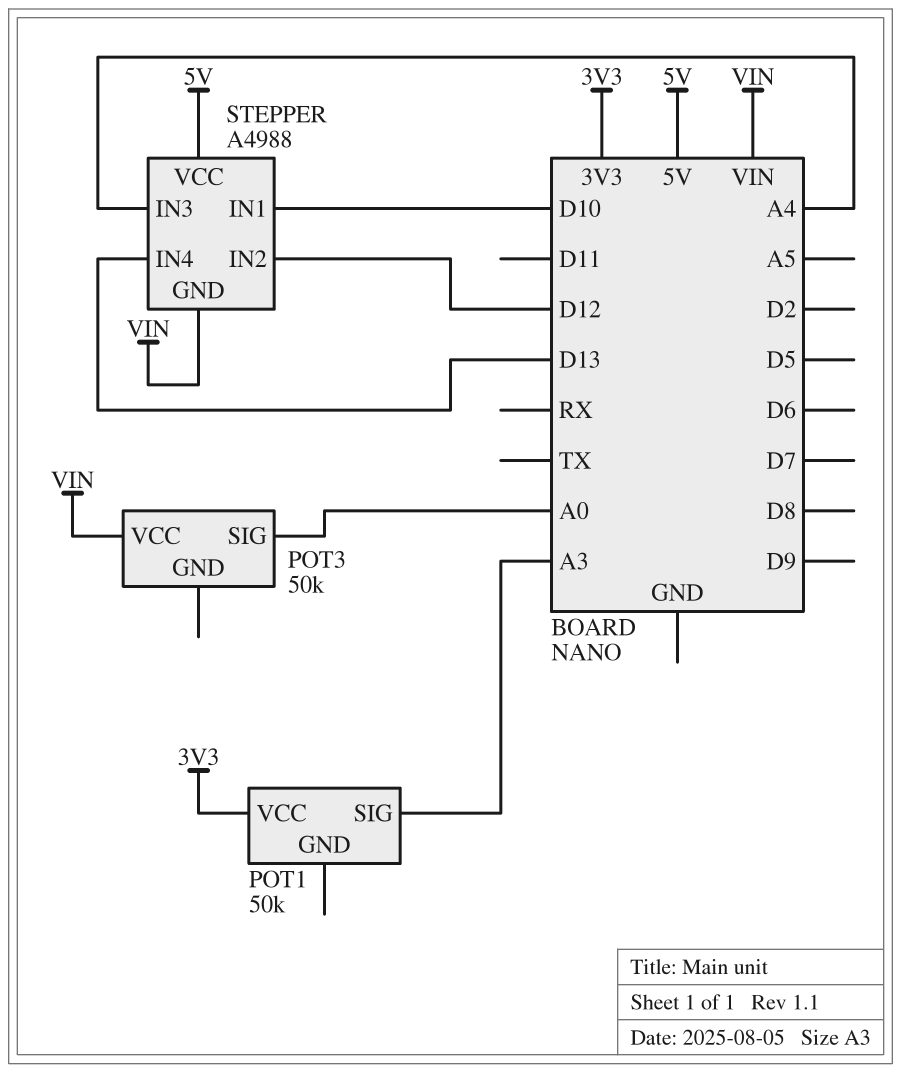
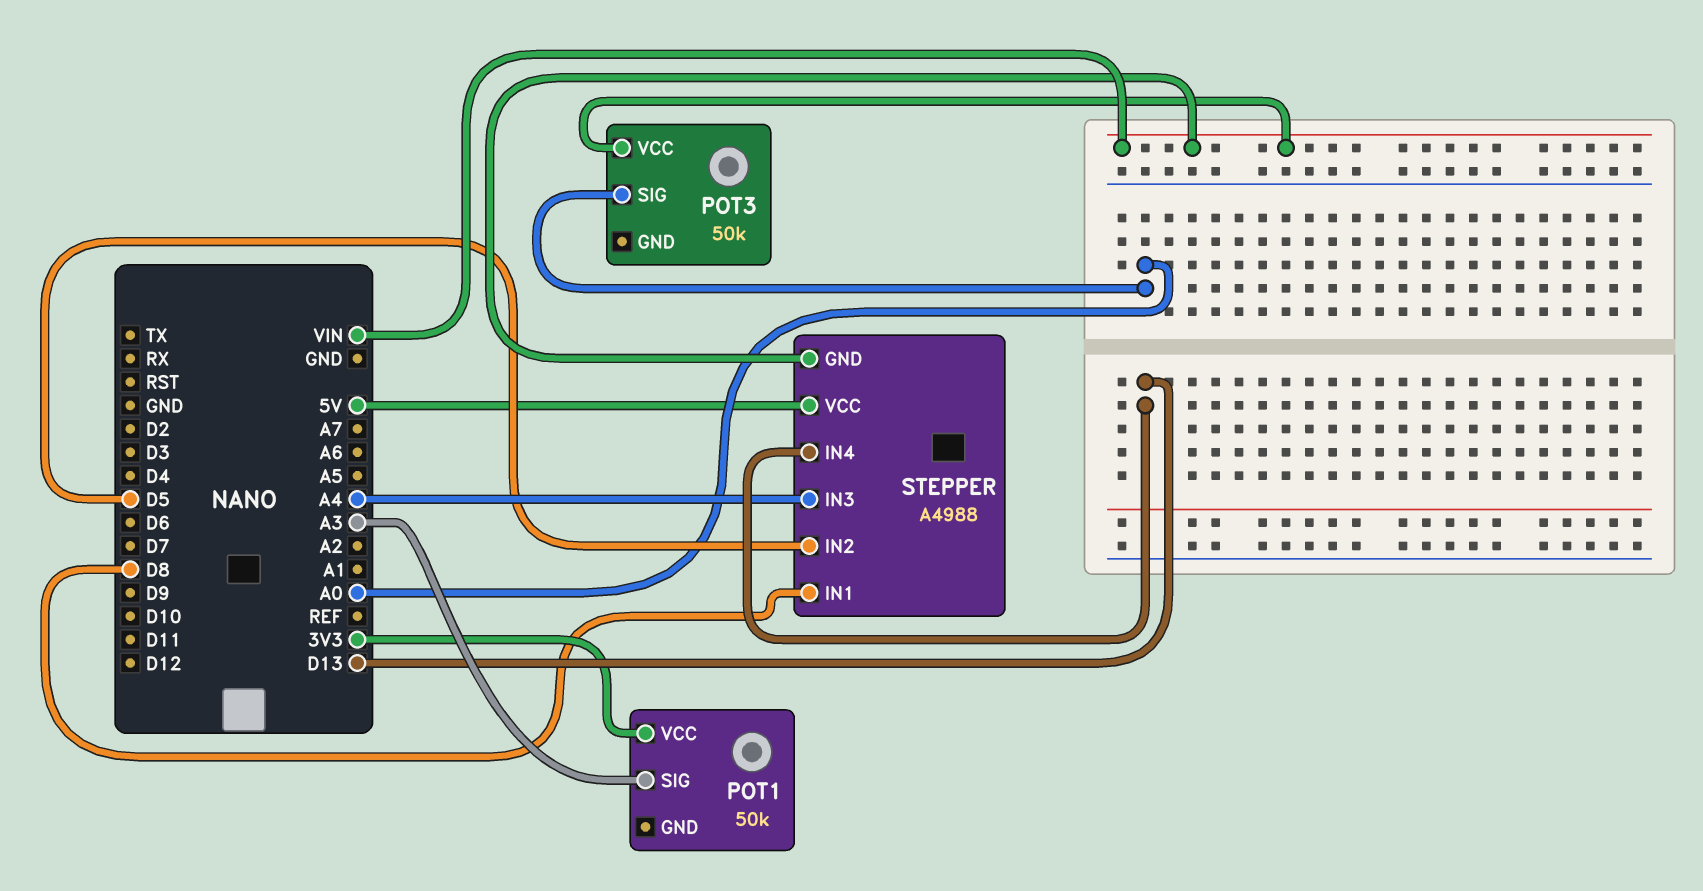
STEPPER pin IN1: D10 -> D8
STEPPER pin IN2: D12 -> D5

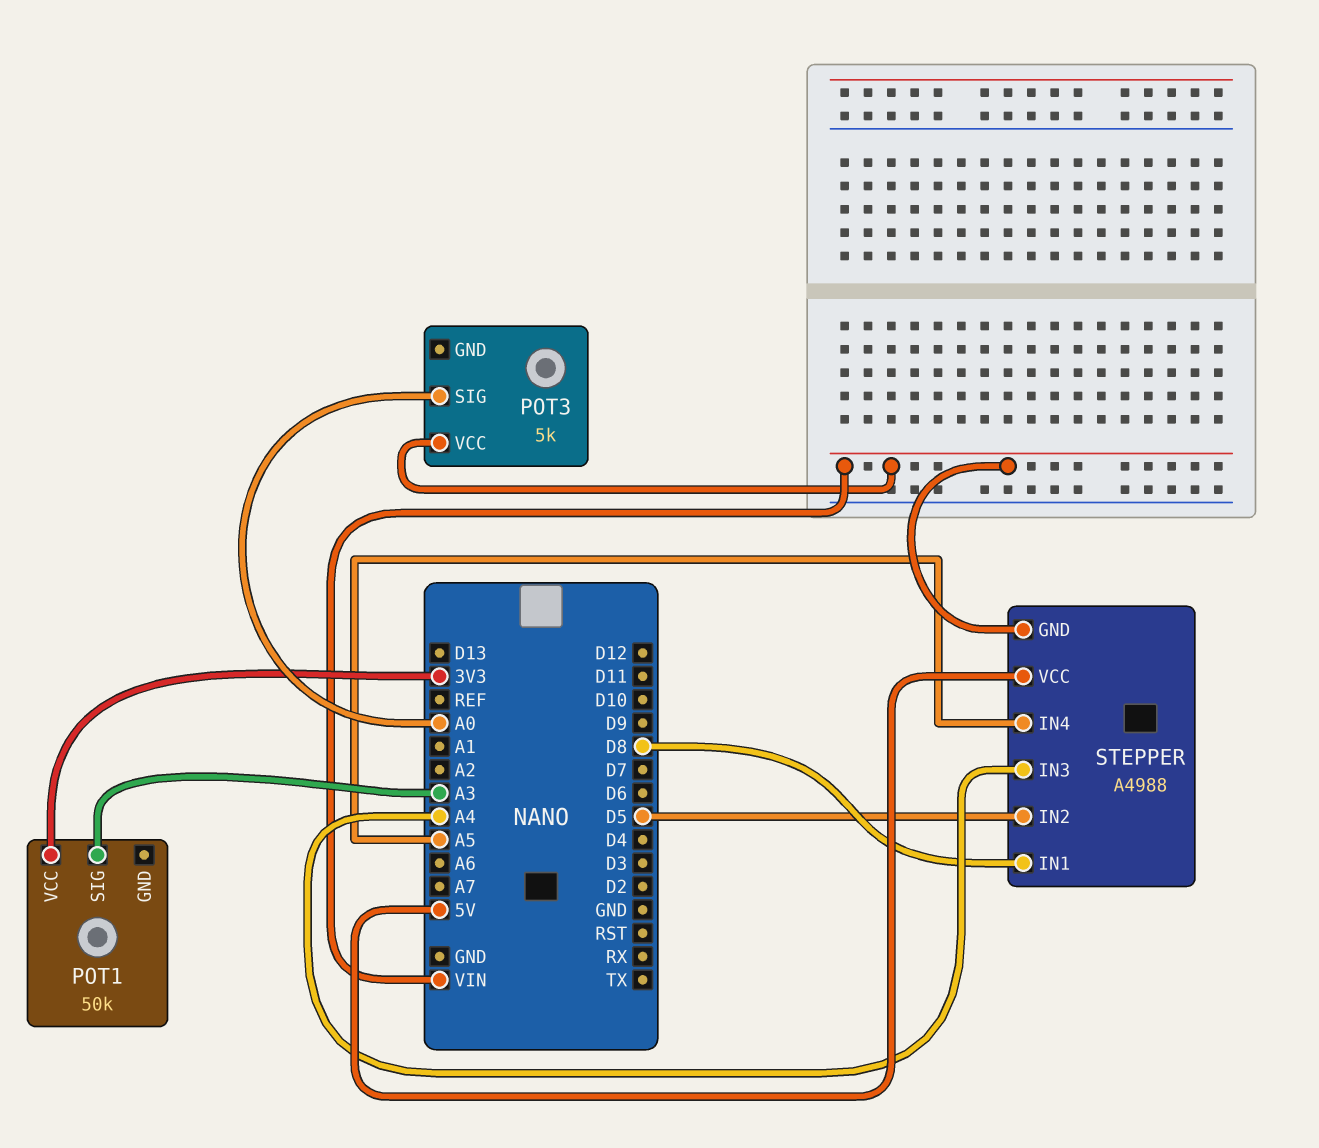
POT3: 50k -> 5k
STEPPER pin IN4: D13 -> A5

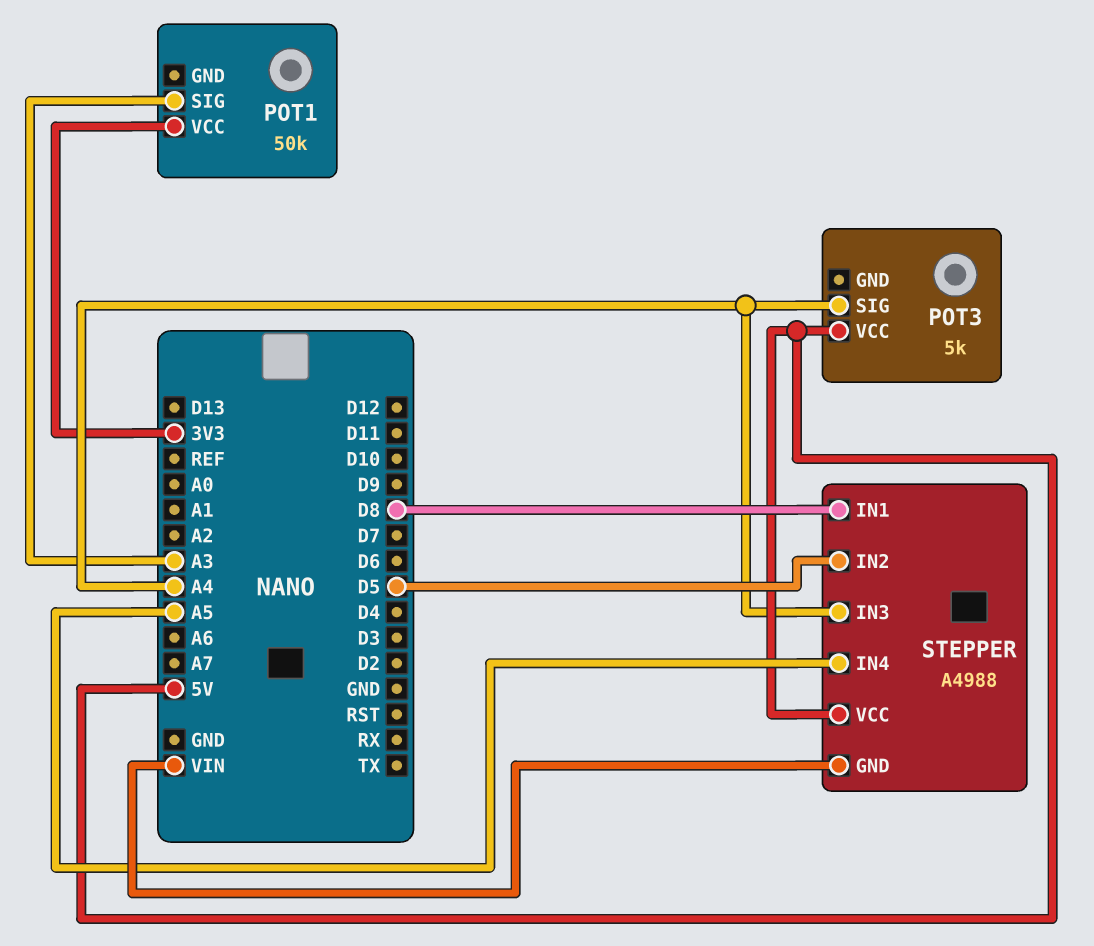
POT3 pin SIG: A0 -> A4
POT3 pin VCC: VIN -> 5V

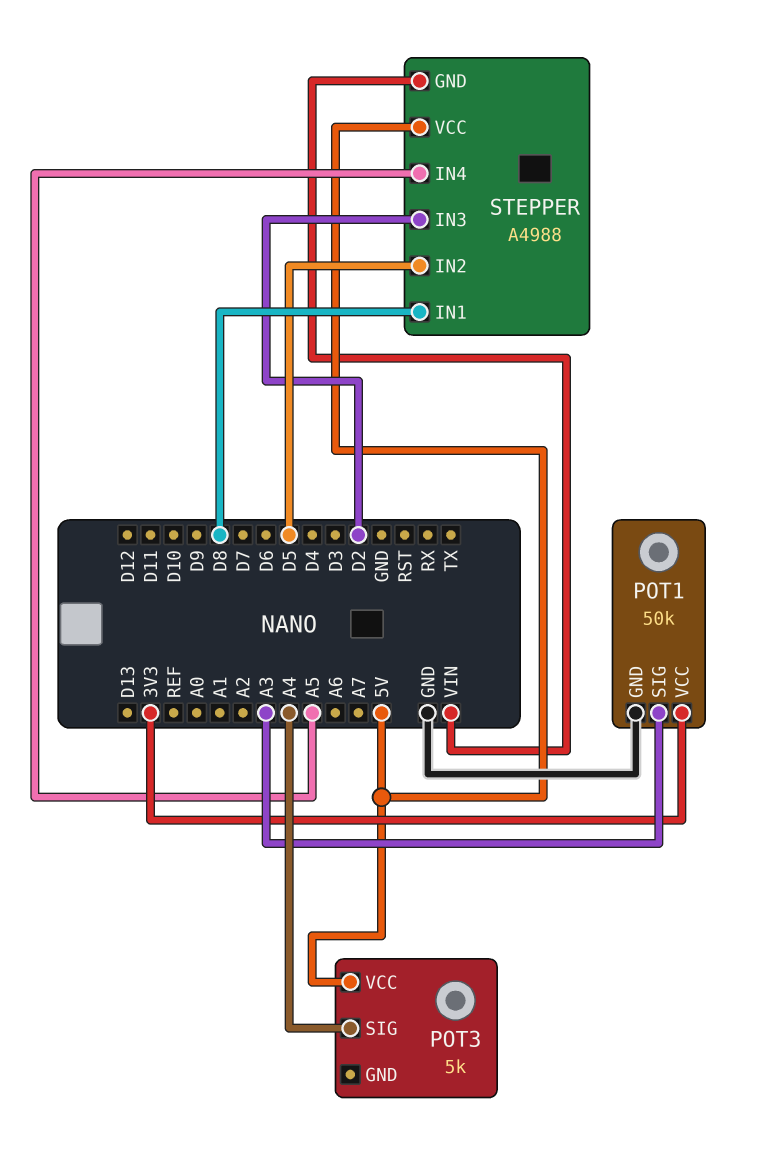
POT1 pin GND: none -> GND
STEPPER pin IN3: A4 -> D2

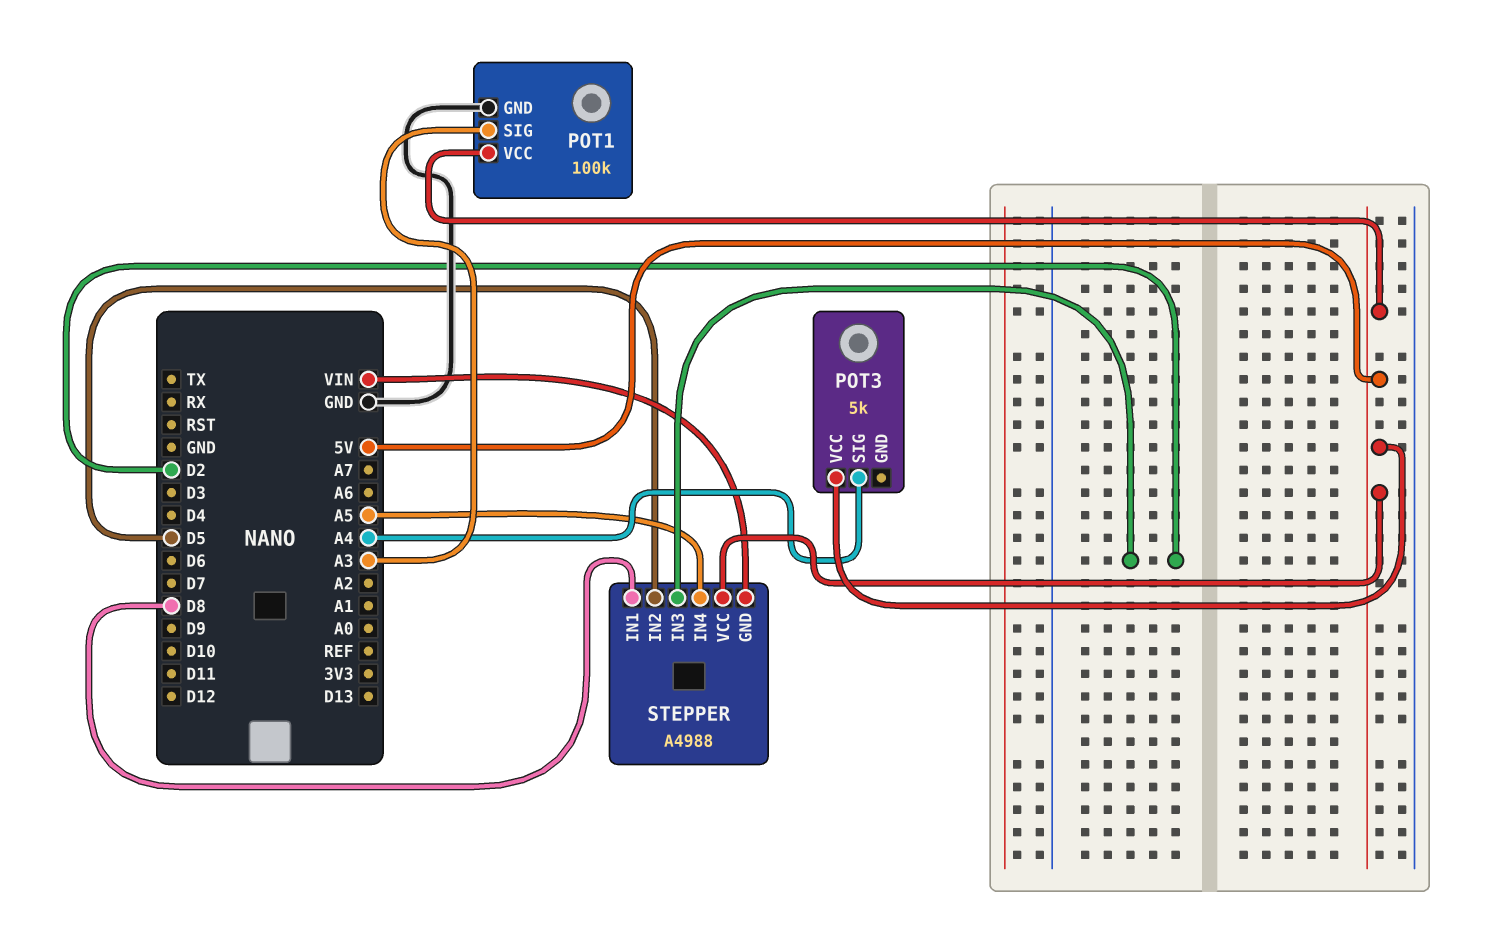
POT1: 50k -> 100k
POT1 pin VCC: 3V3 -> 5V

